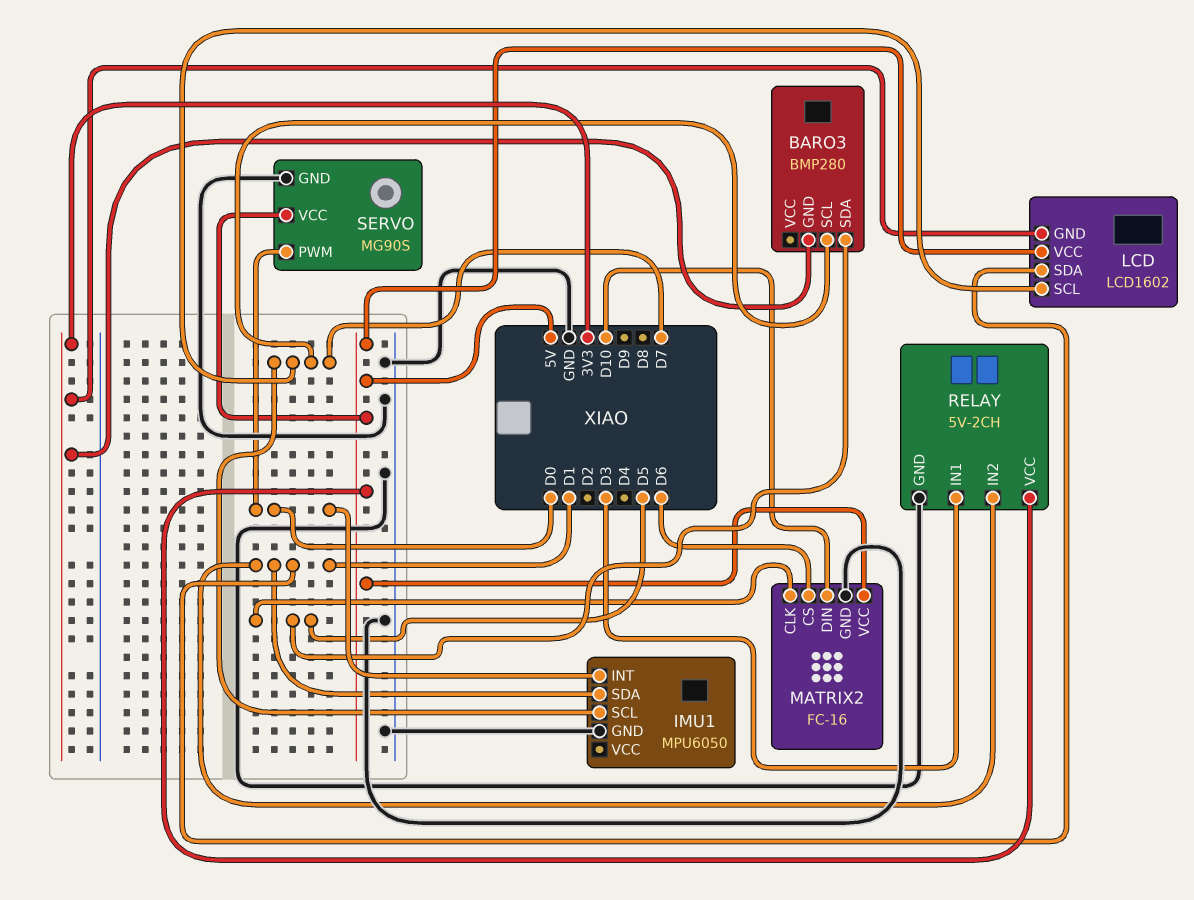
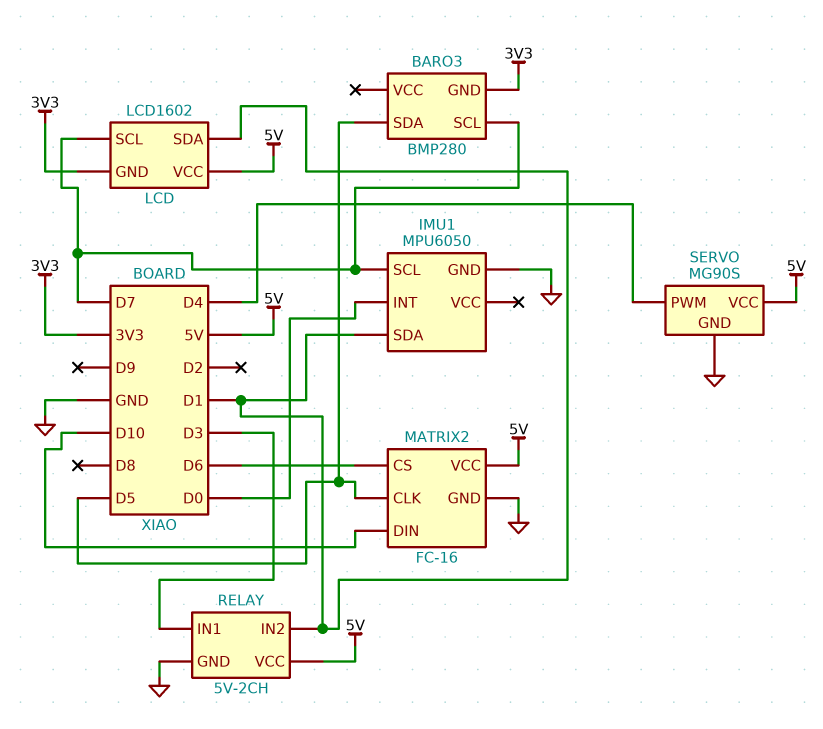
SERVO pin PWM: D0 -> D4

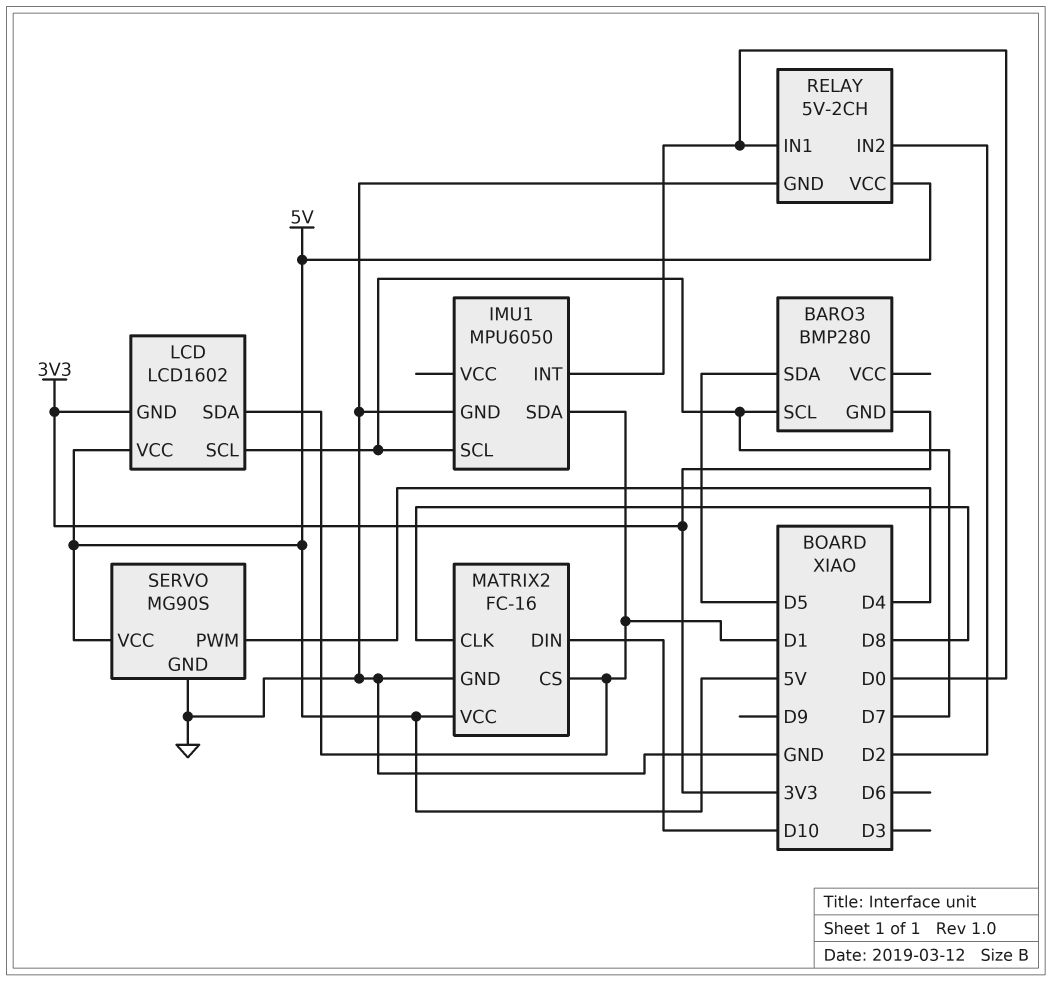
MATRIX2 pin CLK: D5 -> D8
MATRIX2 pin CS: D6 -> D1
RELAY pin IN1: D3 -> D0
RELAY pin IN2: D1 -> D2

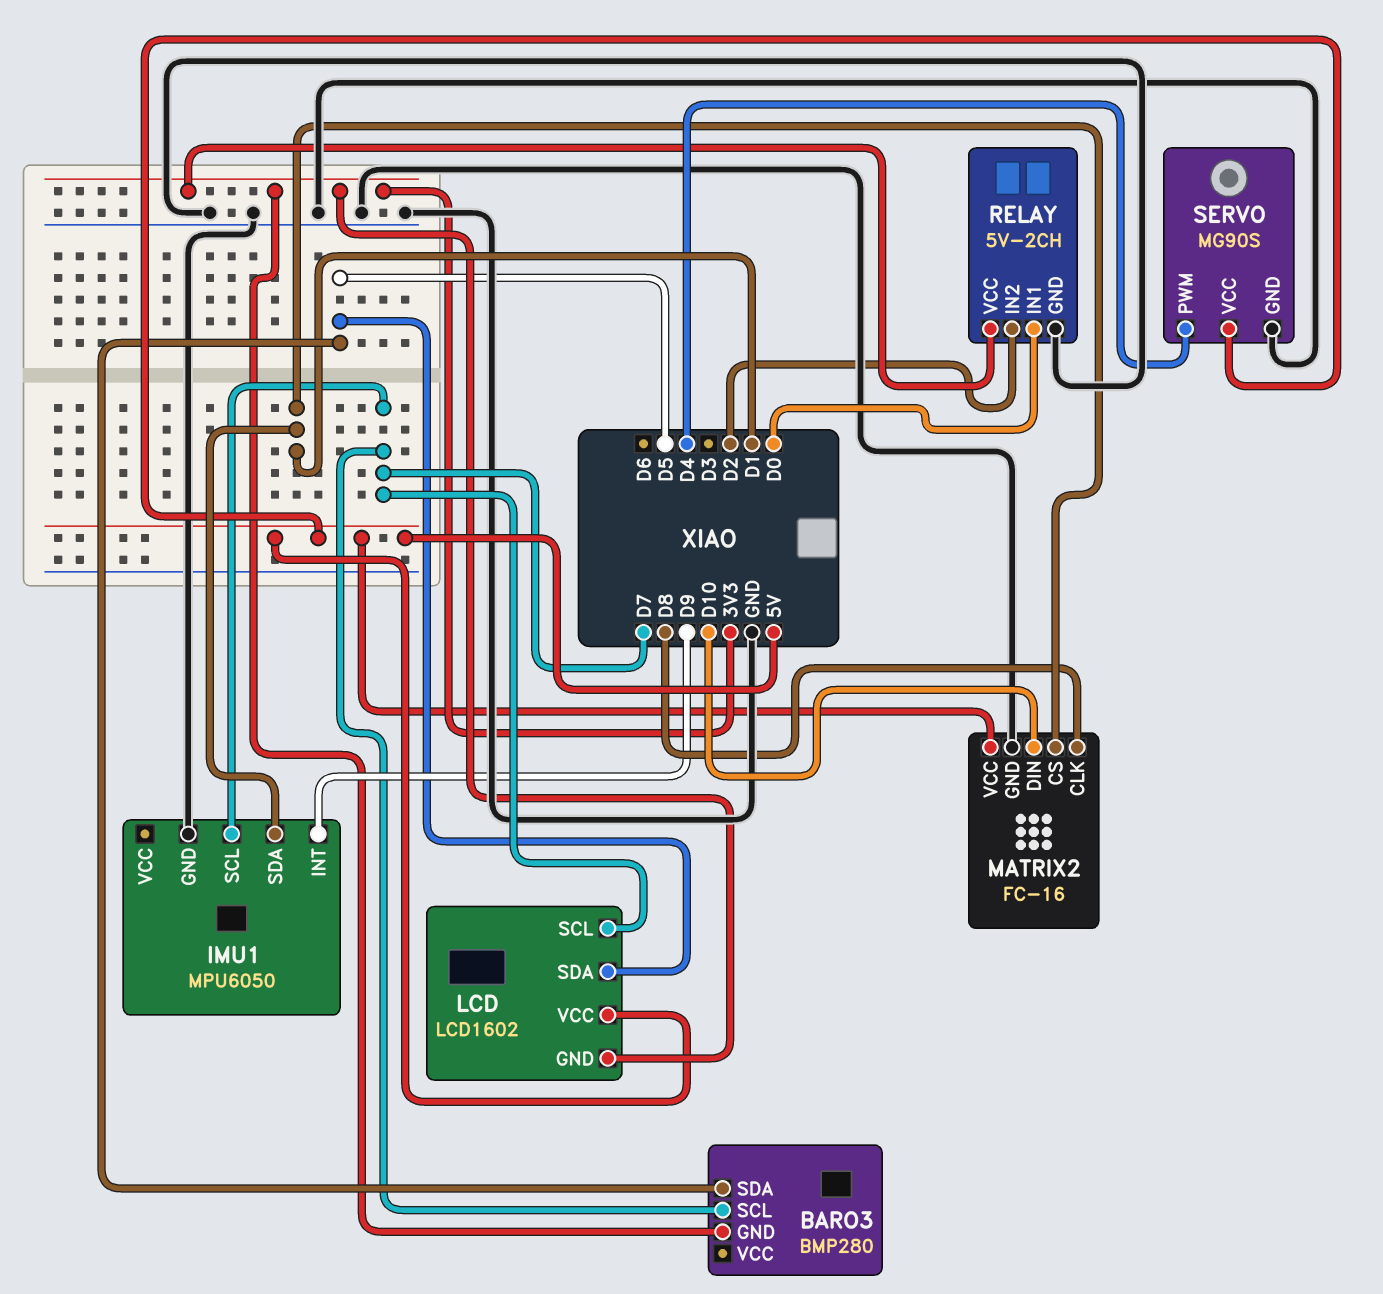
IMU1 pin INT: D0 -> D9
LCD pin SDA: D1 -> D5
RELAY pin VCC: 5V -> 3V3

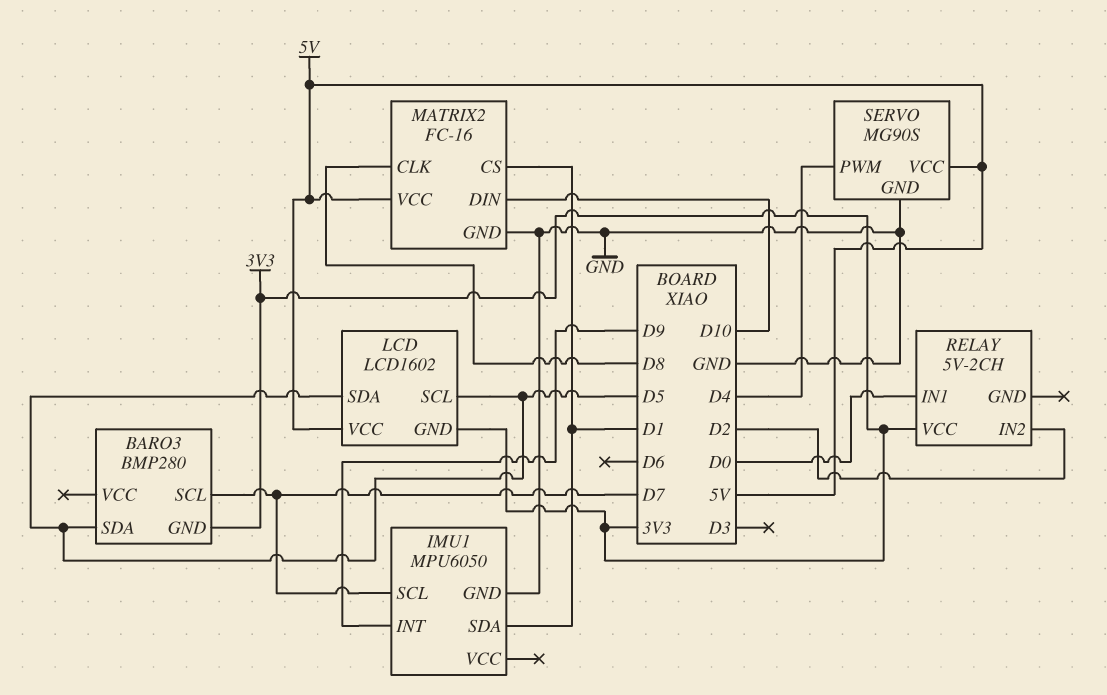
LCD pin SCL: D7 -> D5
RELAY pin GND: GND -> none

